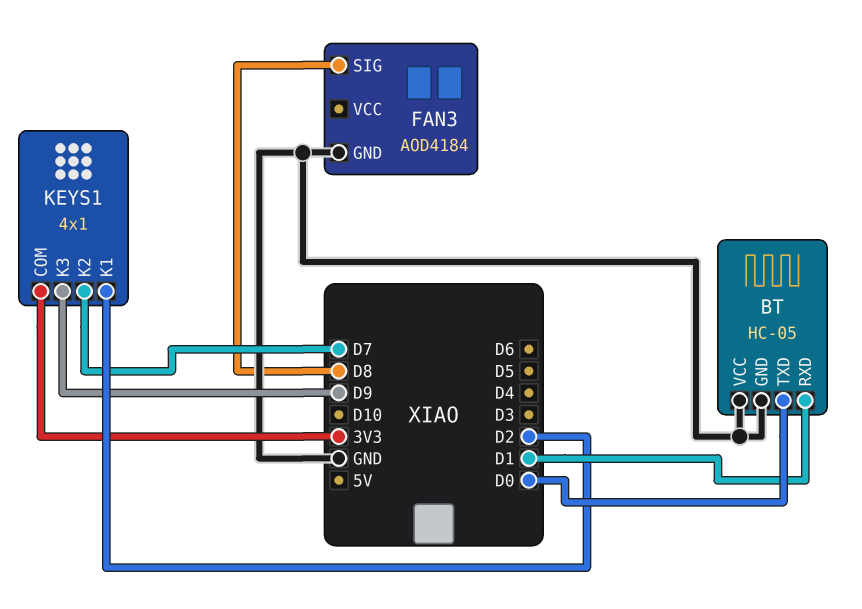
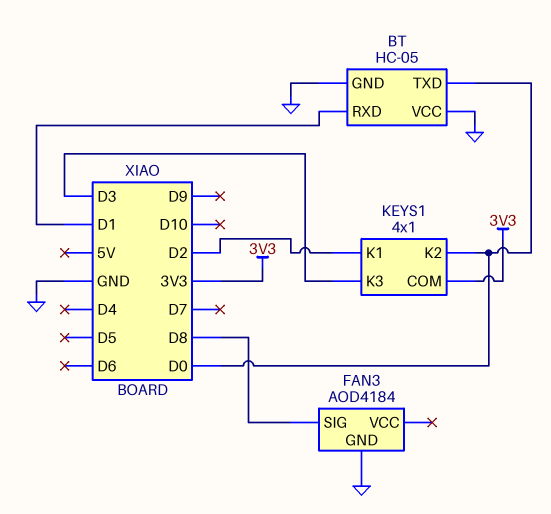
KEYS1 pin K2: D7 -> D0
KEYS1 pin K3: D9 -> D3

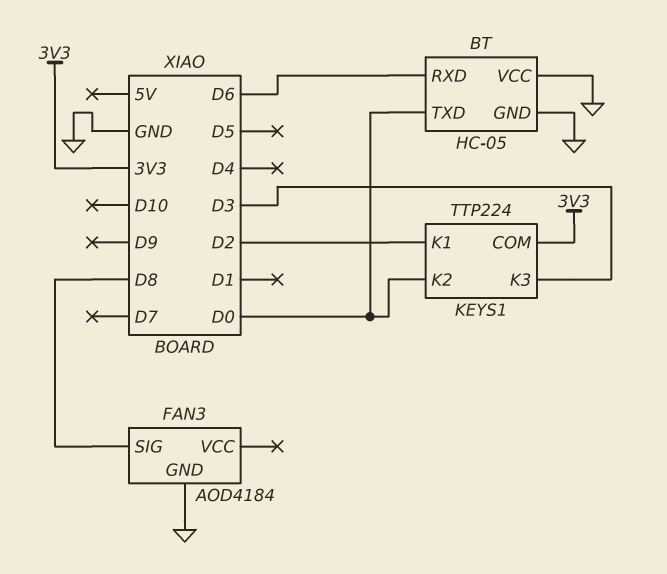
BT pin RXD: D1 -> D6
KEYS1: 4x1 -> TTP224

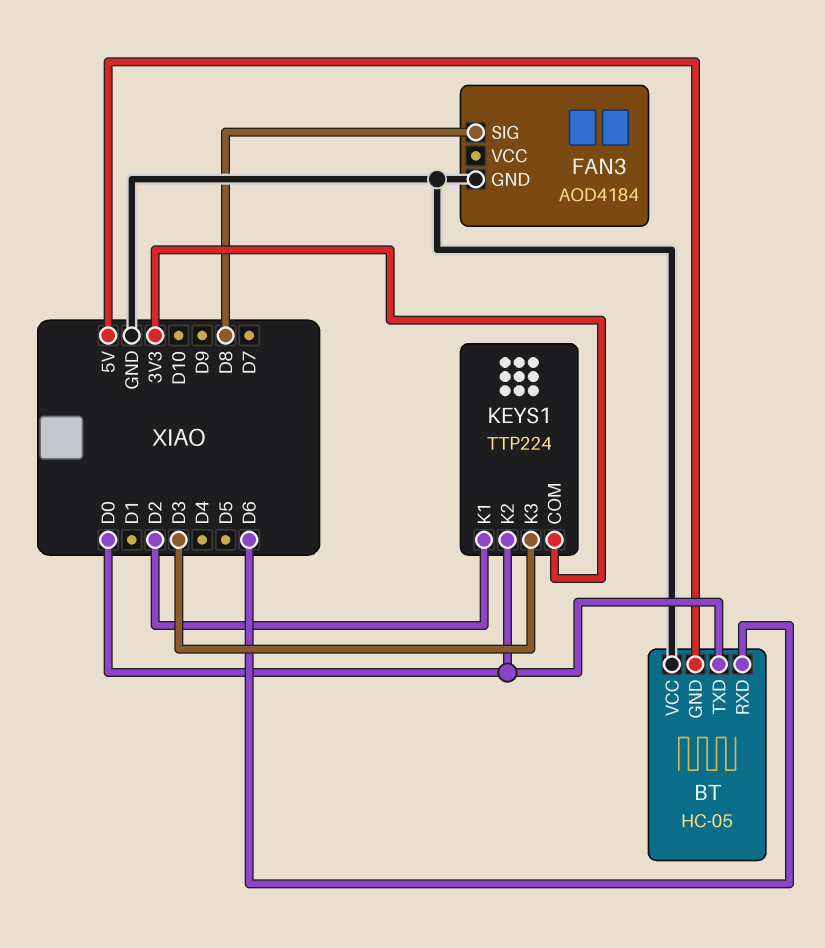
BT pin GND: GND -> 5V

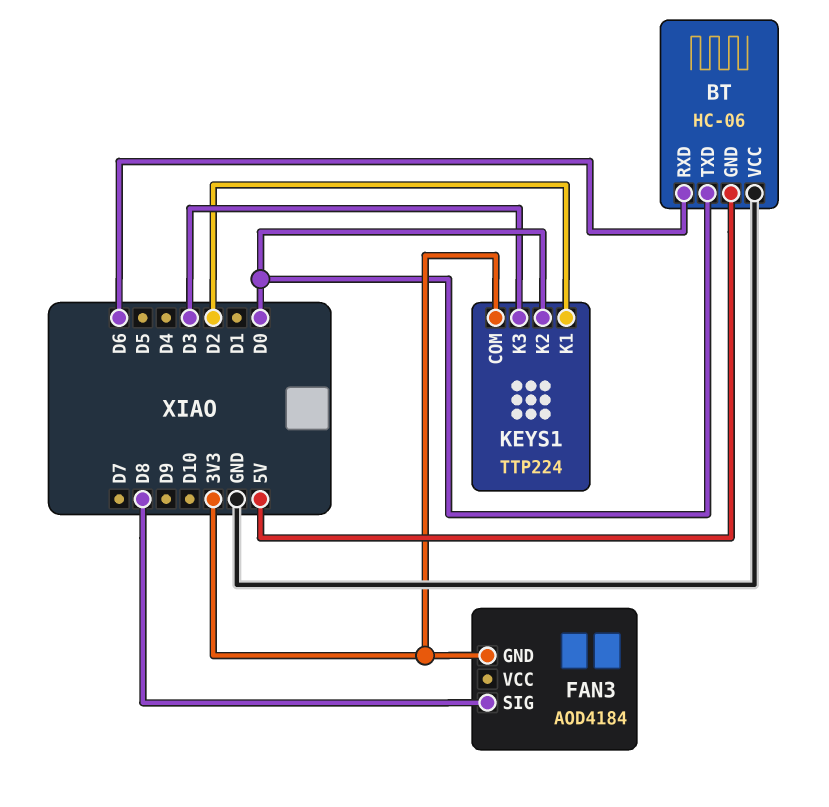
BT: HC-05 -> HC-06
FAN3 pin GND: GND -> 3V3

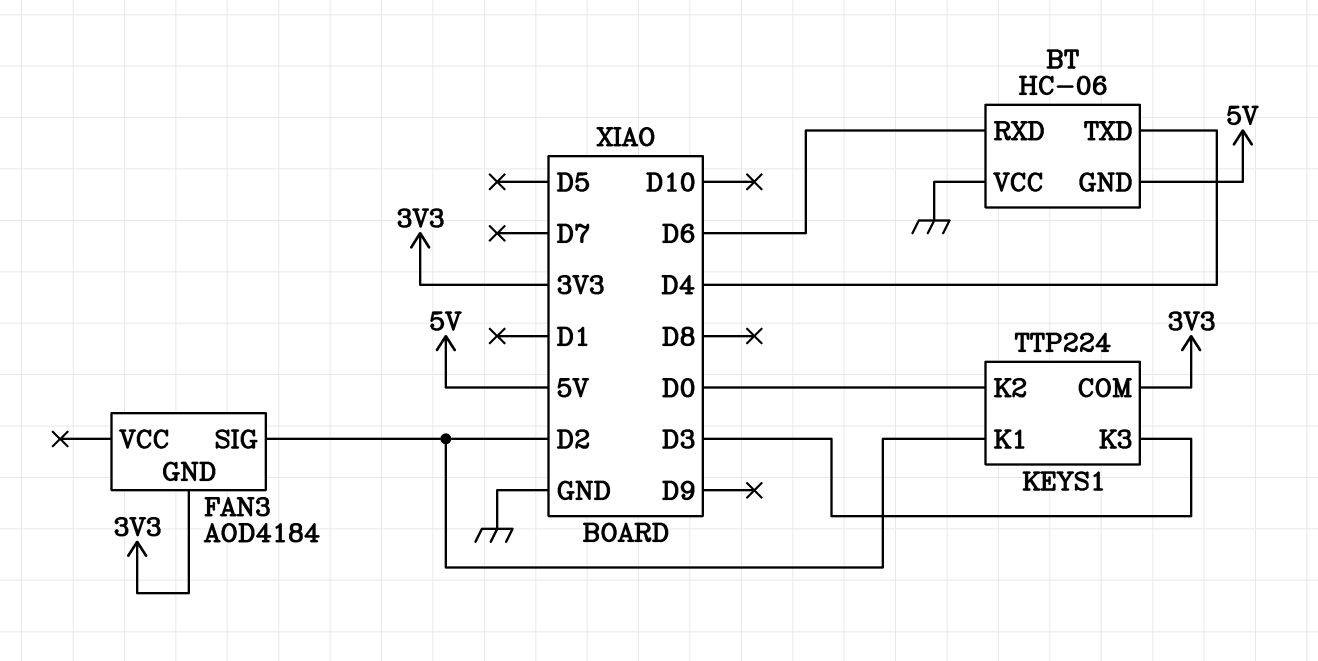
BT pin TXD: D0 -> D4
FAN3 pin SIG: D8 -> D2

